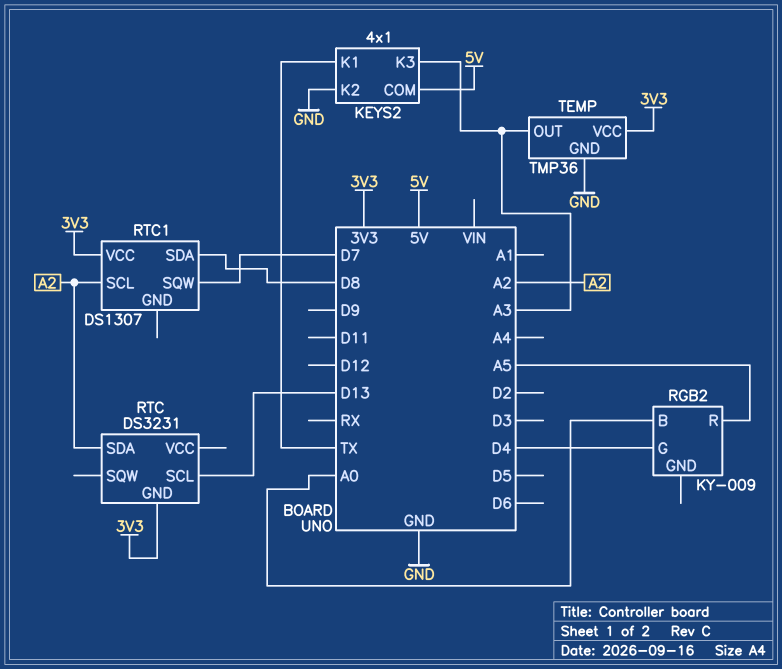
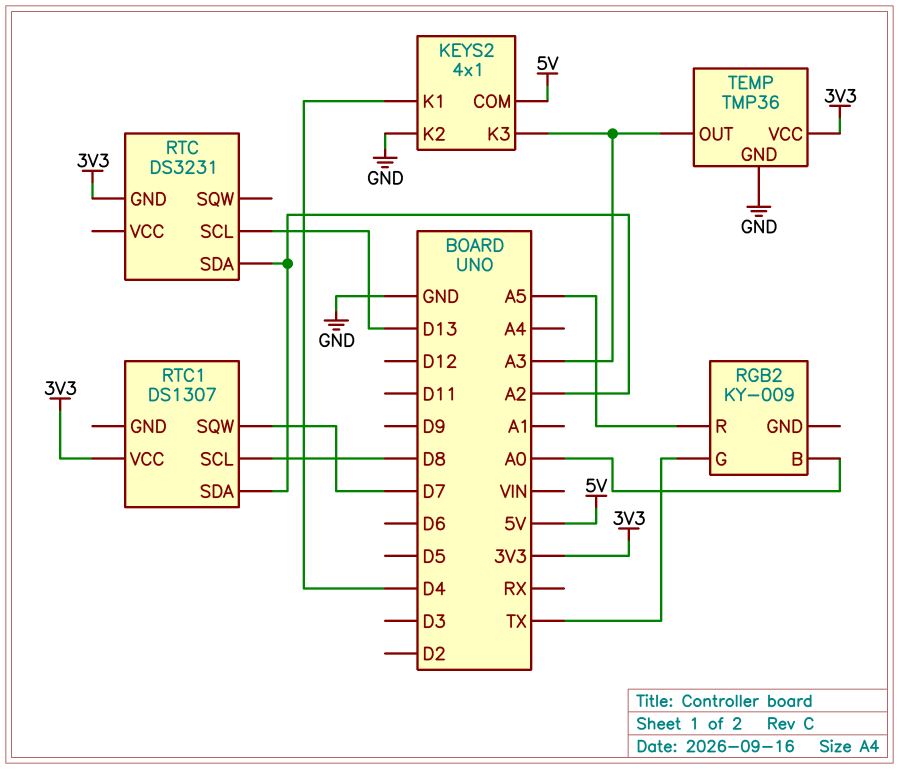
KEYS2 pin K1: TX -> D4
RGB2 pin G: D4 -> TX
RTC1 pin SCL: A2 -> D8
RTC1 pin SDA: D8 -> A2

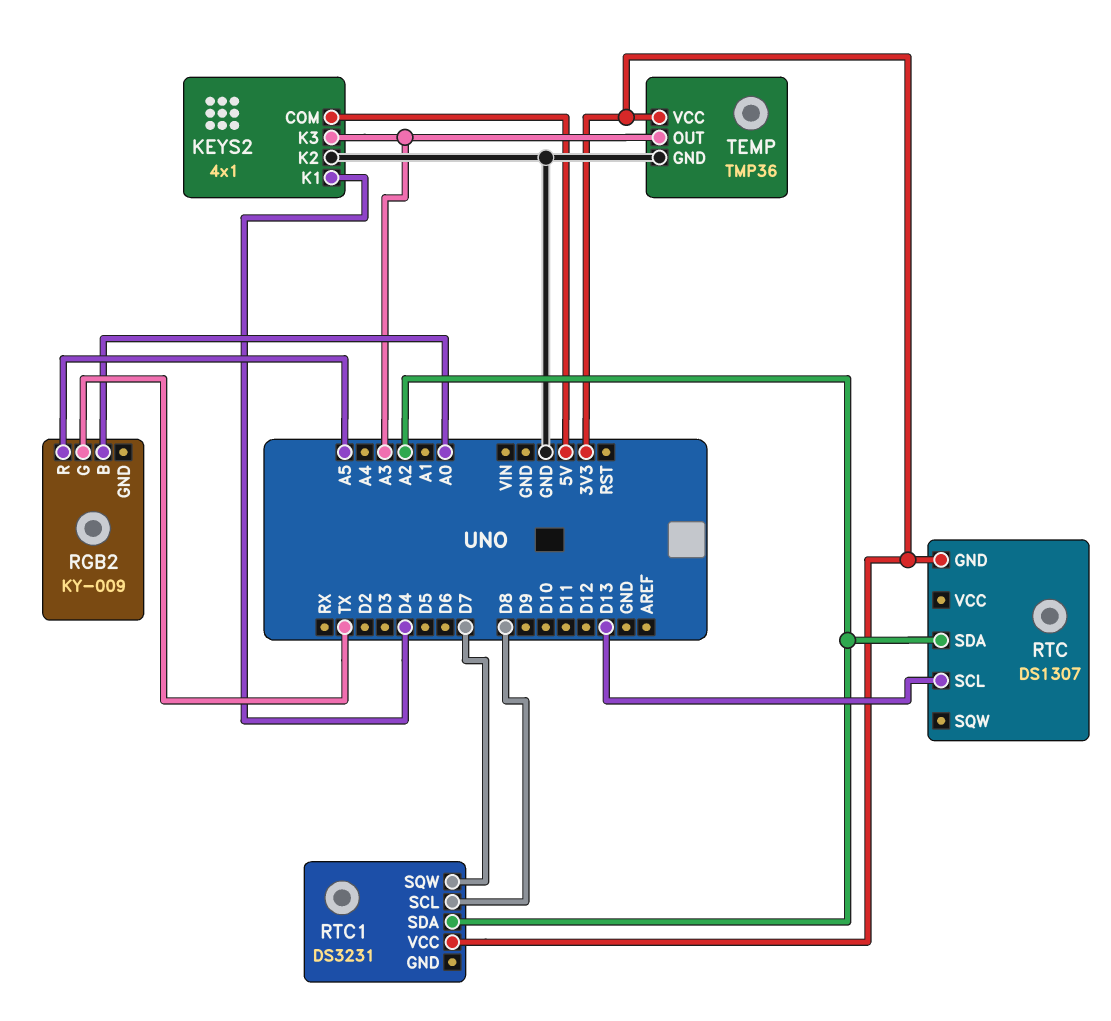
RTC: DS3231 -> DS1307
RTC1: DS1307 -> DS3231

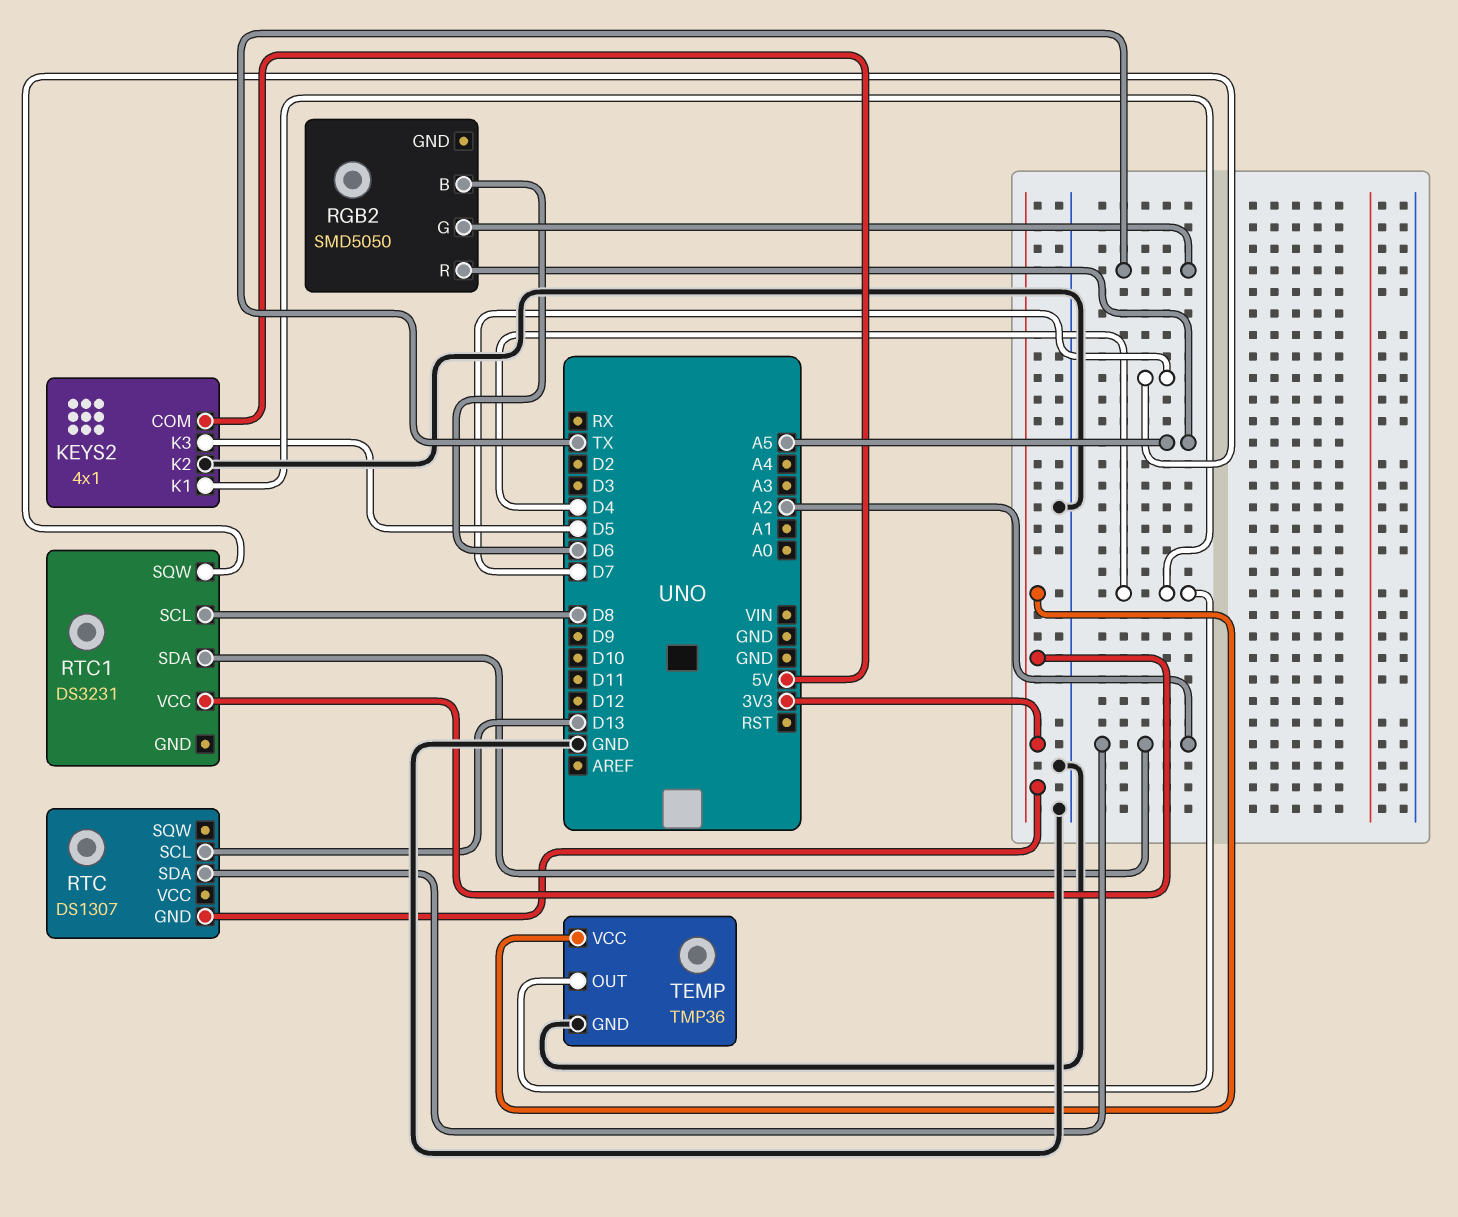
KEYS2 pin K3: A3 -> D5
RGB2: KY-009 -> SMD5050
RGB2 pin B: A0 -> D6
TEMP pin OUT: A3 -> D4

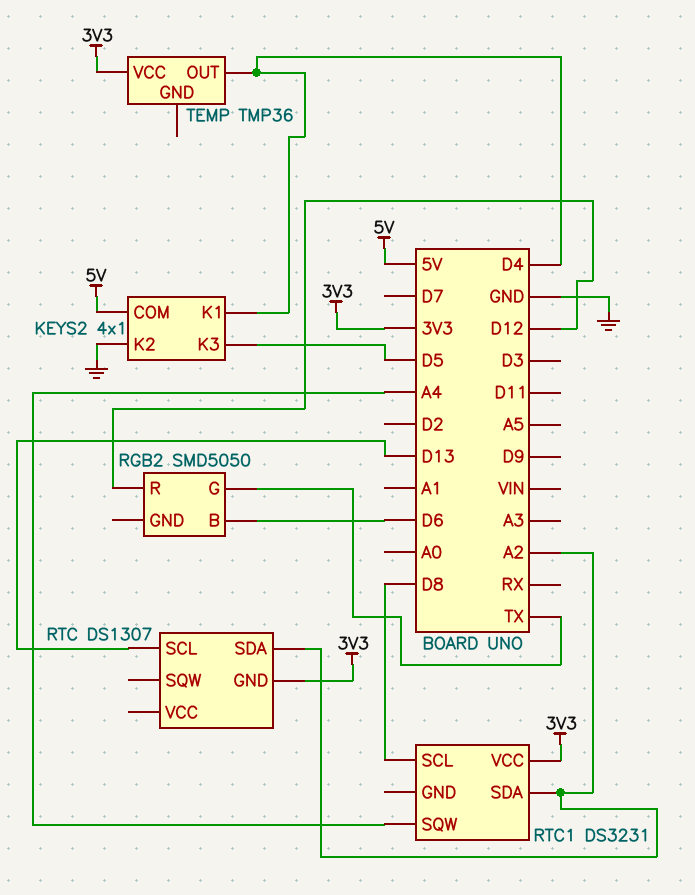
RGB2 pin R: A5 -> D12
RTC1 pin SQW: D7 -> A4
TEMP pin GND: GND -> none

